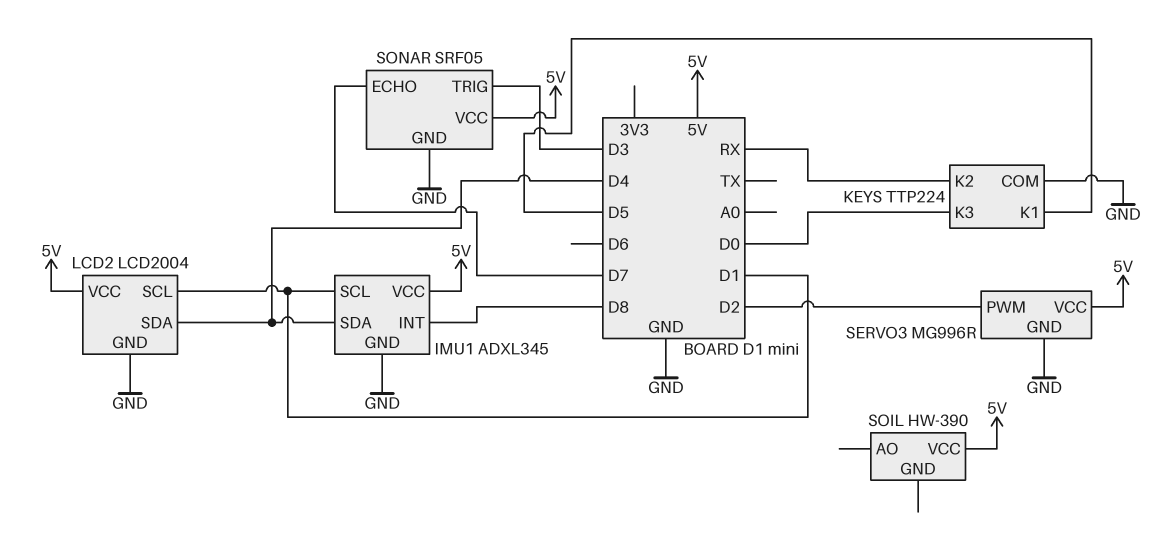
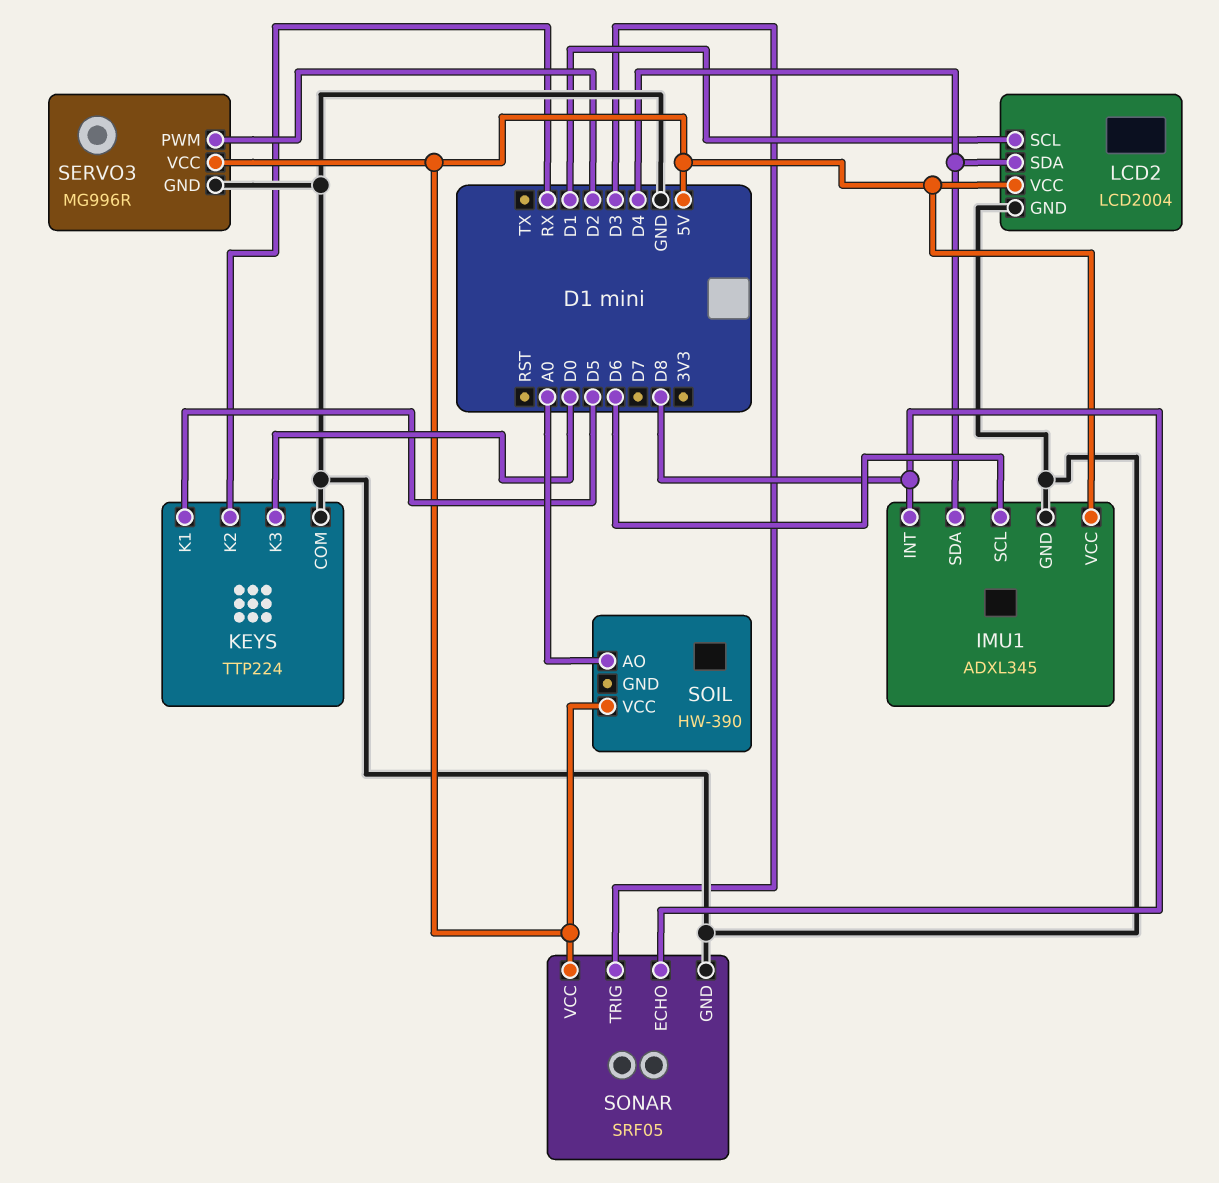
IMU1 pin SCL: D1 -> D6
SOIL pin AO: none -> A0
SONAR pin ECHO: D7 -> D8

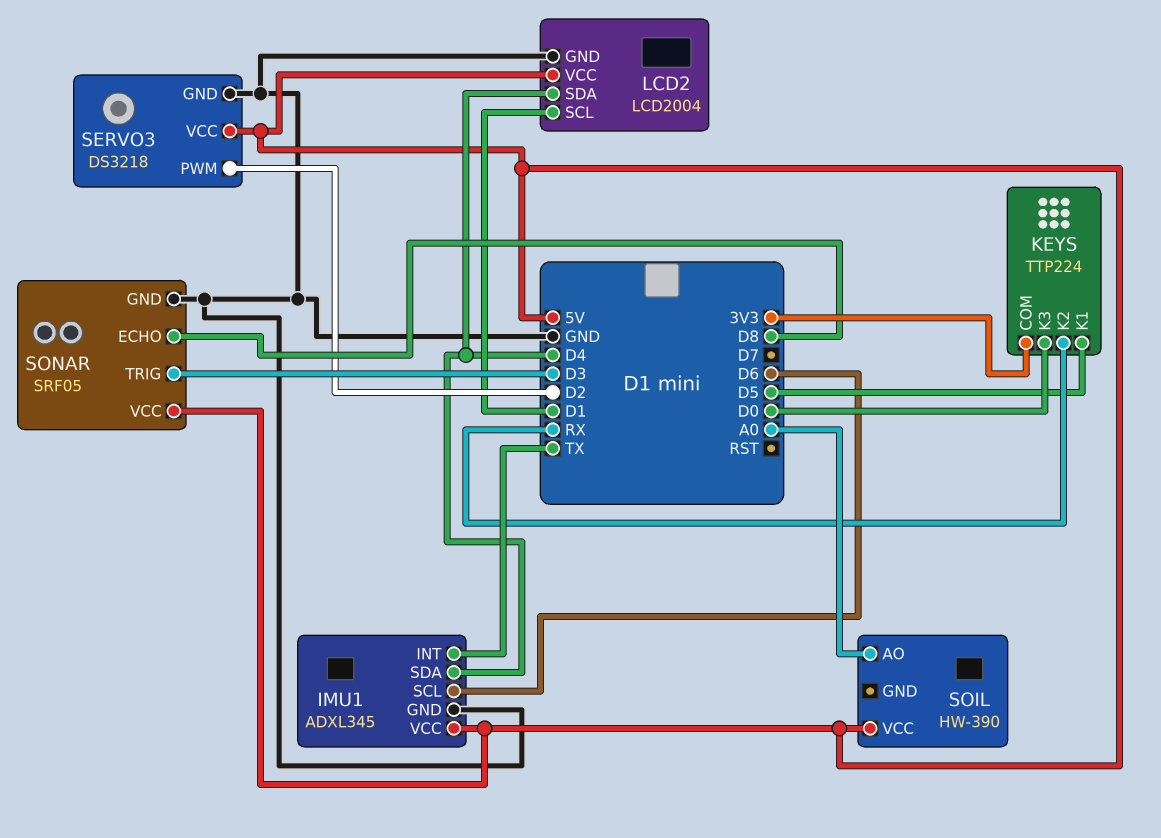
IMU1 pin INT: D8 -> TX
KEYS pin COM: GND -> 3V3
SERVO3: MG996R -> DS3218

